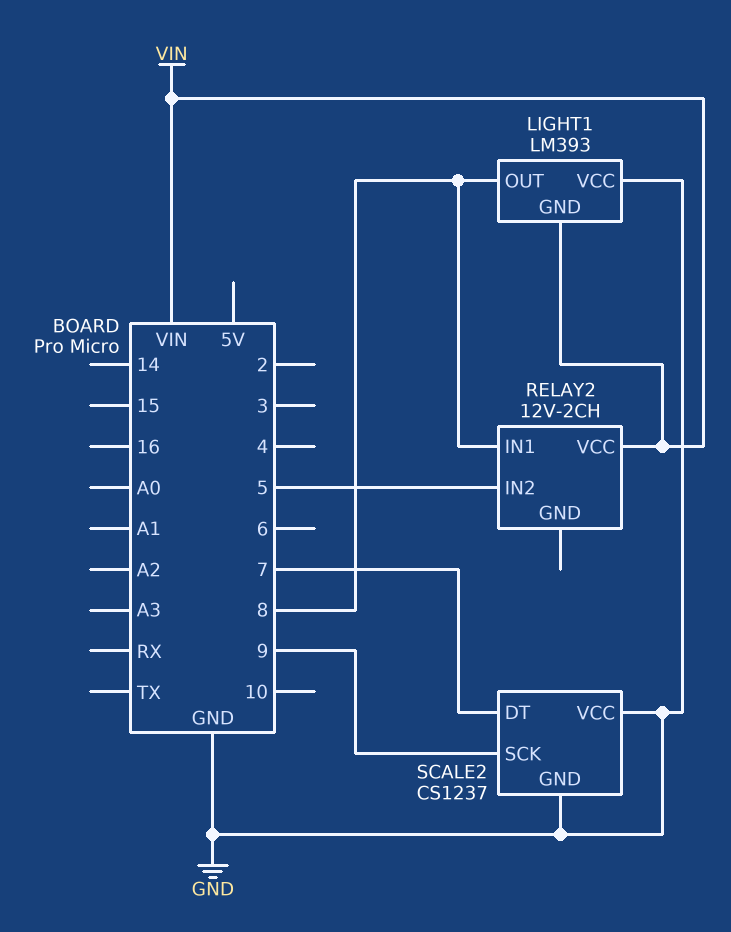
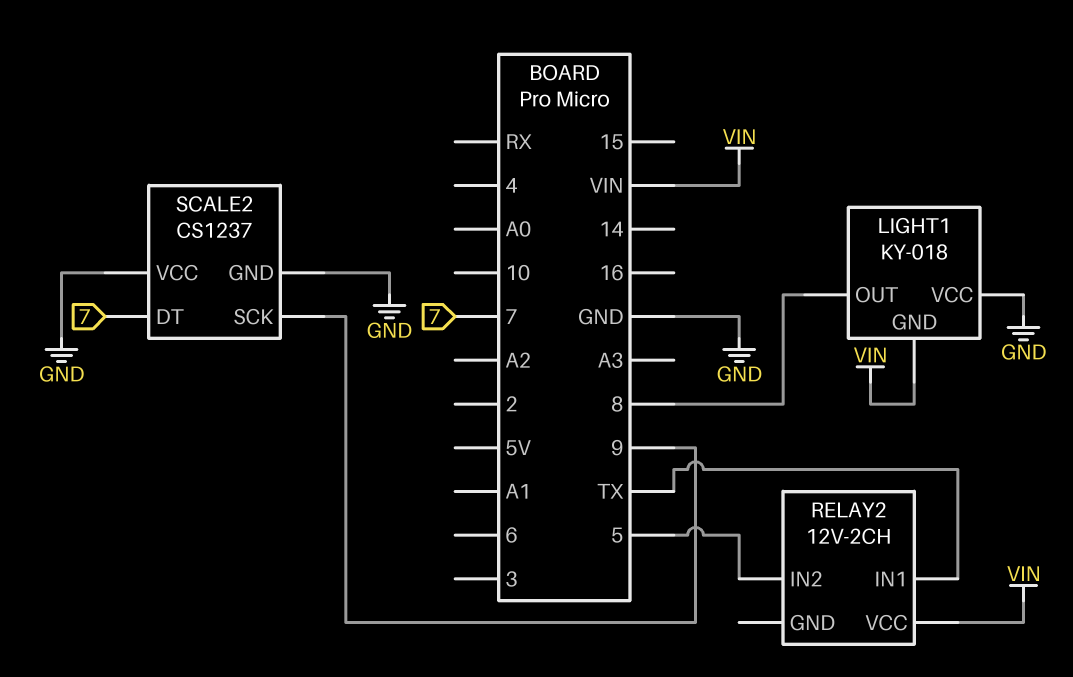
LIGHT1: LM393 -> KY-018
RELAY2 pin IN1: 8 -> TX

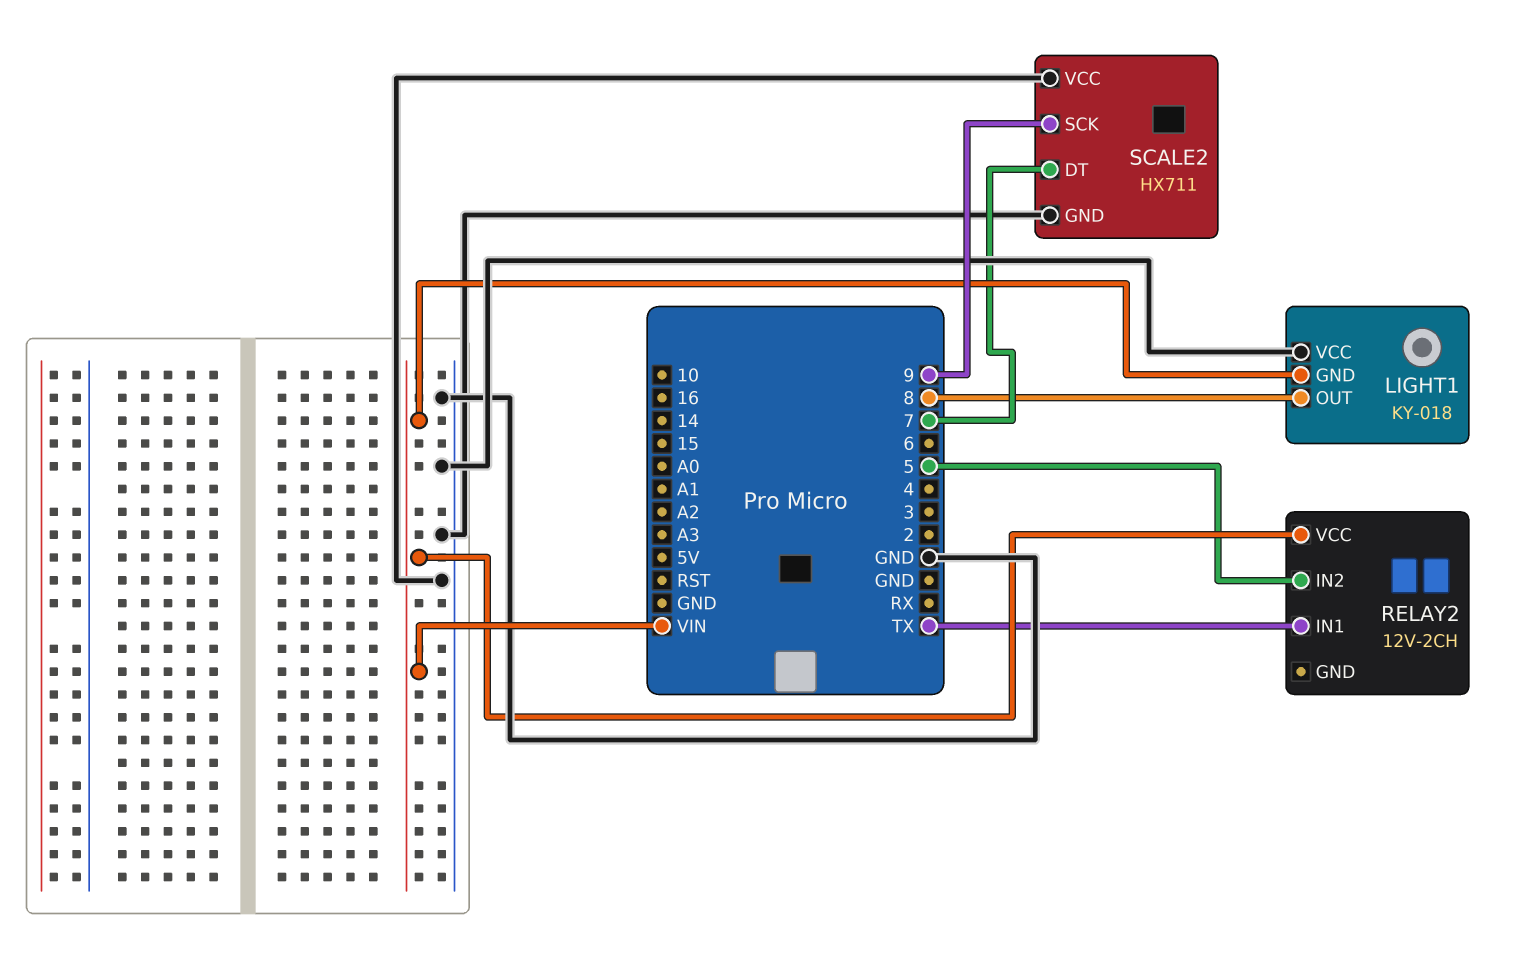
SCALE2: CS1237 -> HX711

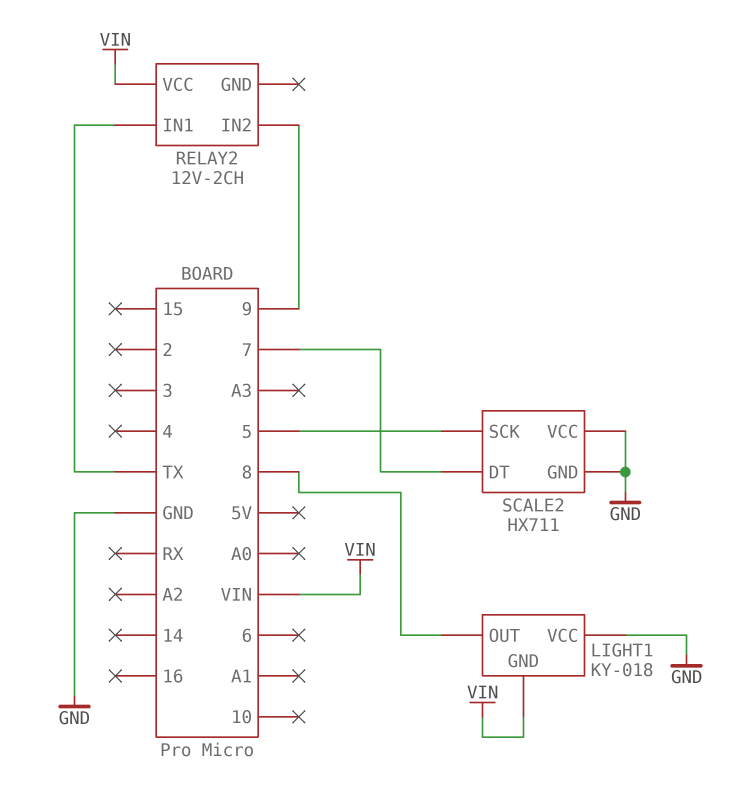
RELAY2 pin IN2: 5 -> 9
SCALE2 pin SCK: 9 -> 5

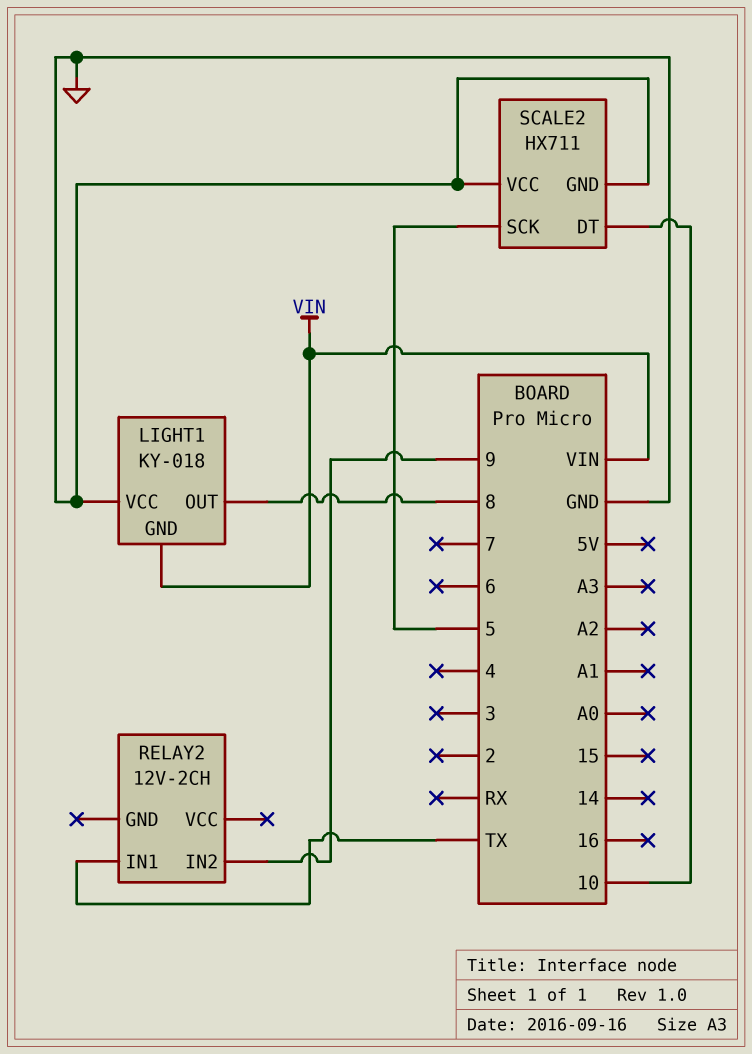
RELAY2 pin VCC: VIN -> none
SCALE2 pin DT: 7 -> 10

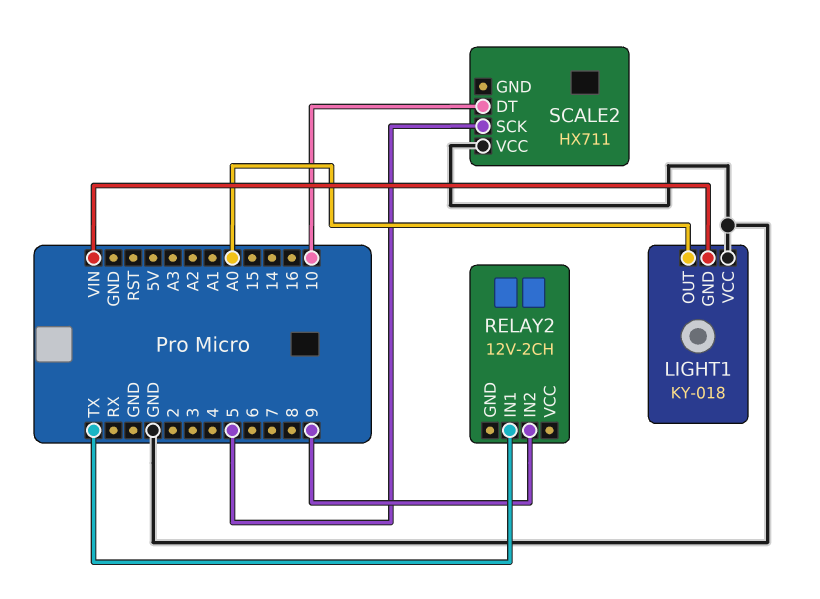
LIGHT1 pin OUT: 8 -> A0
SCALE2 pin GND: GND -> none

